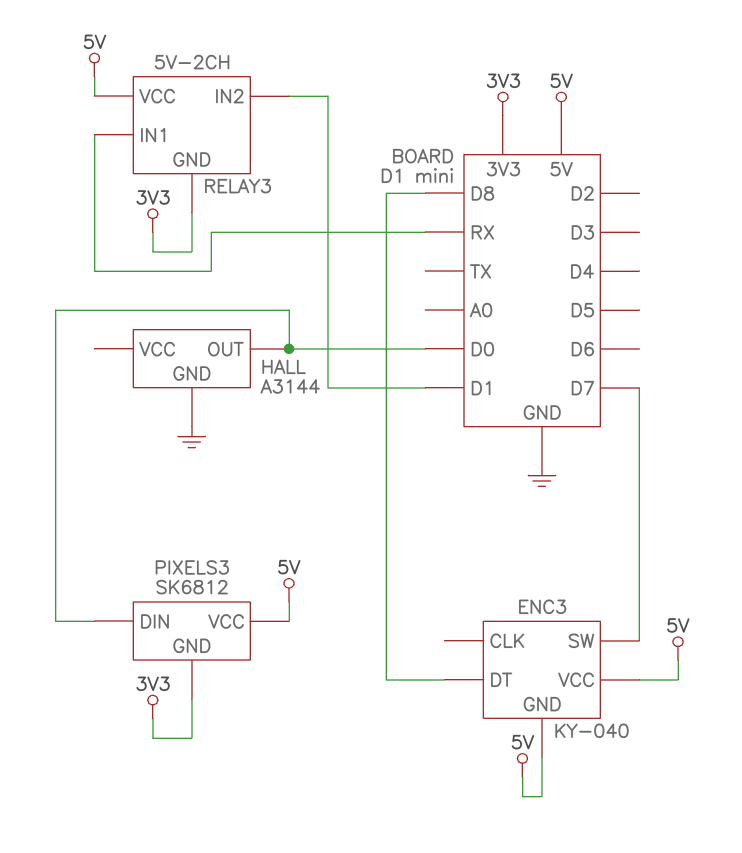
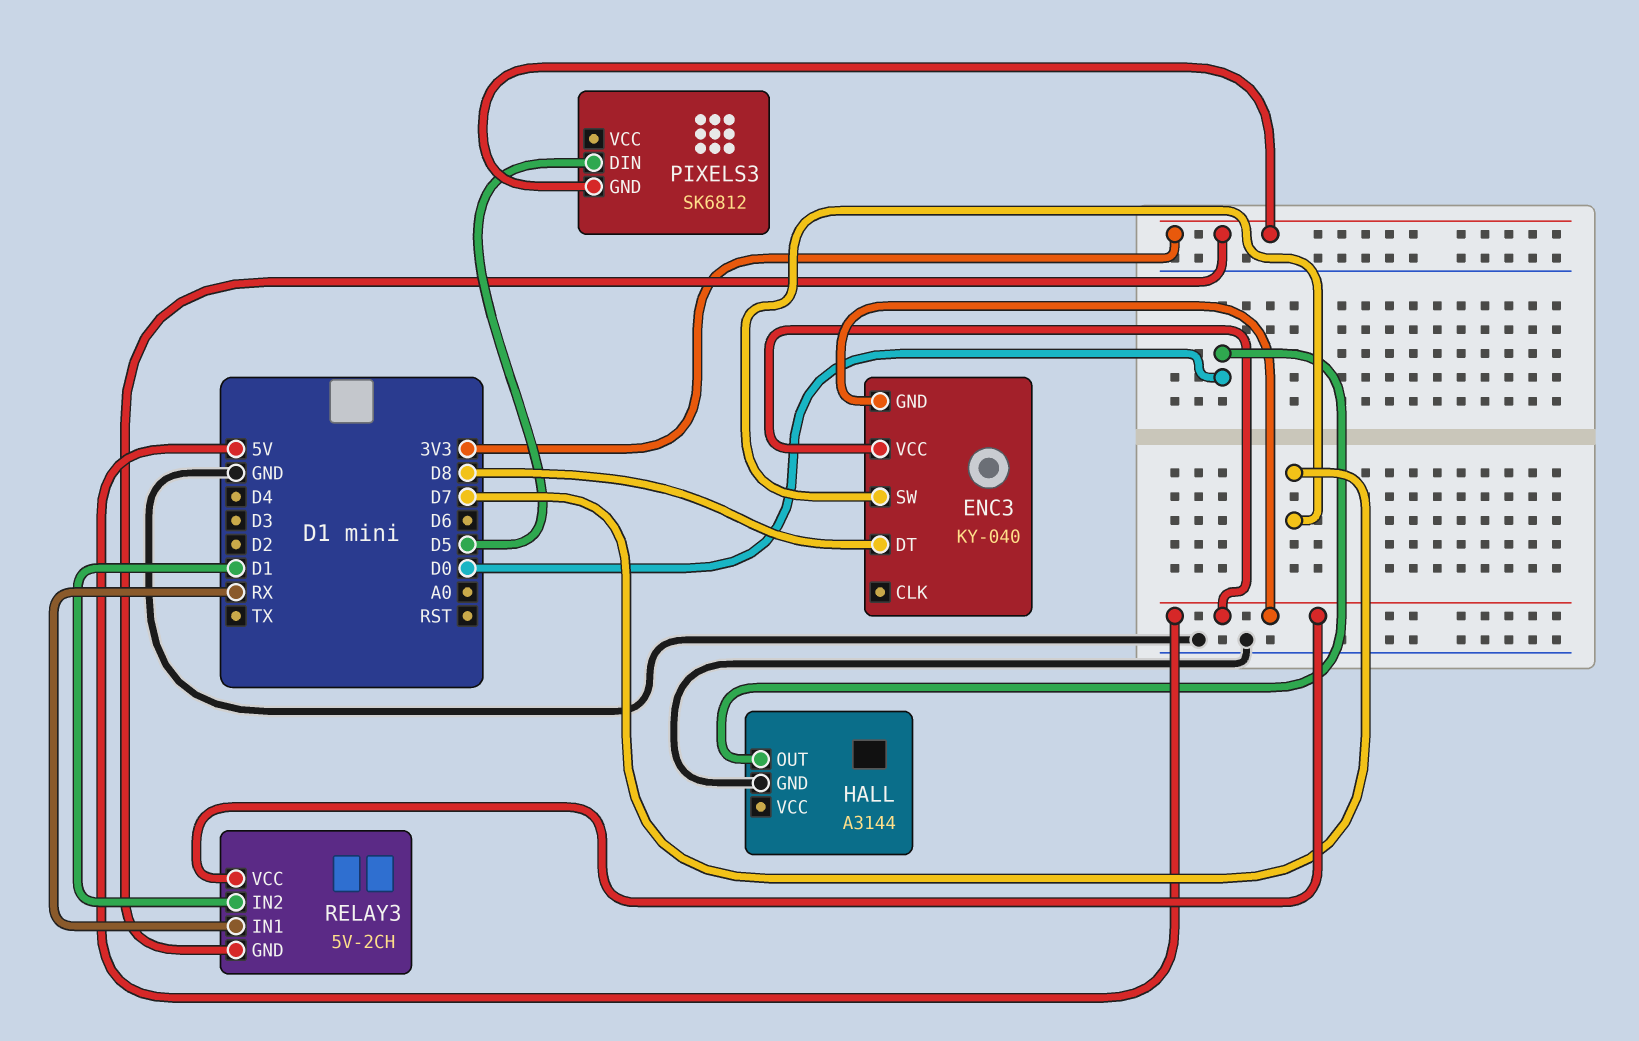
PIXELS3 pin DIN: D0 -> D5
PIXELS3 pin VCC: 5V -> none

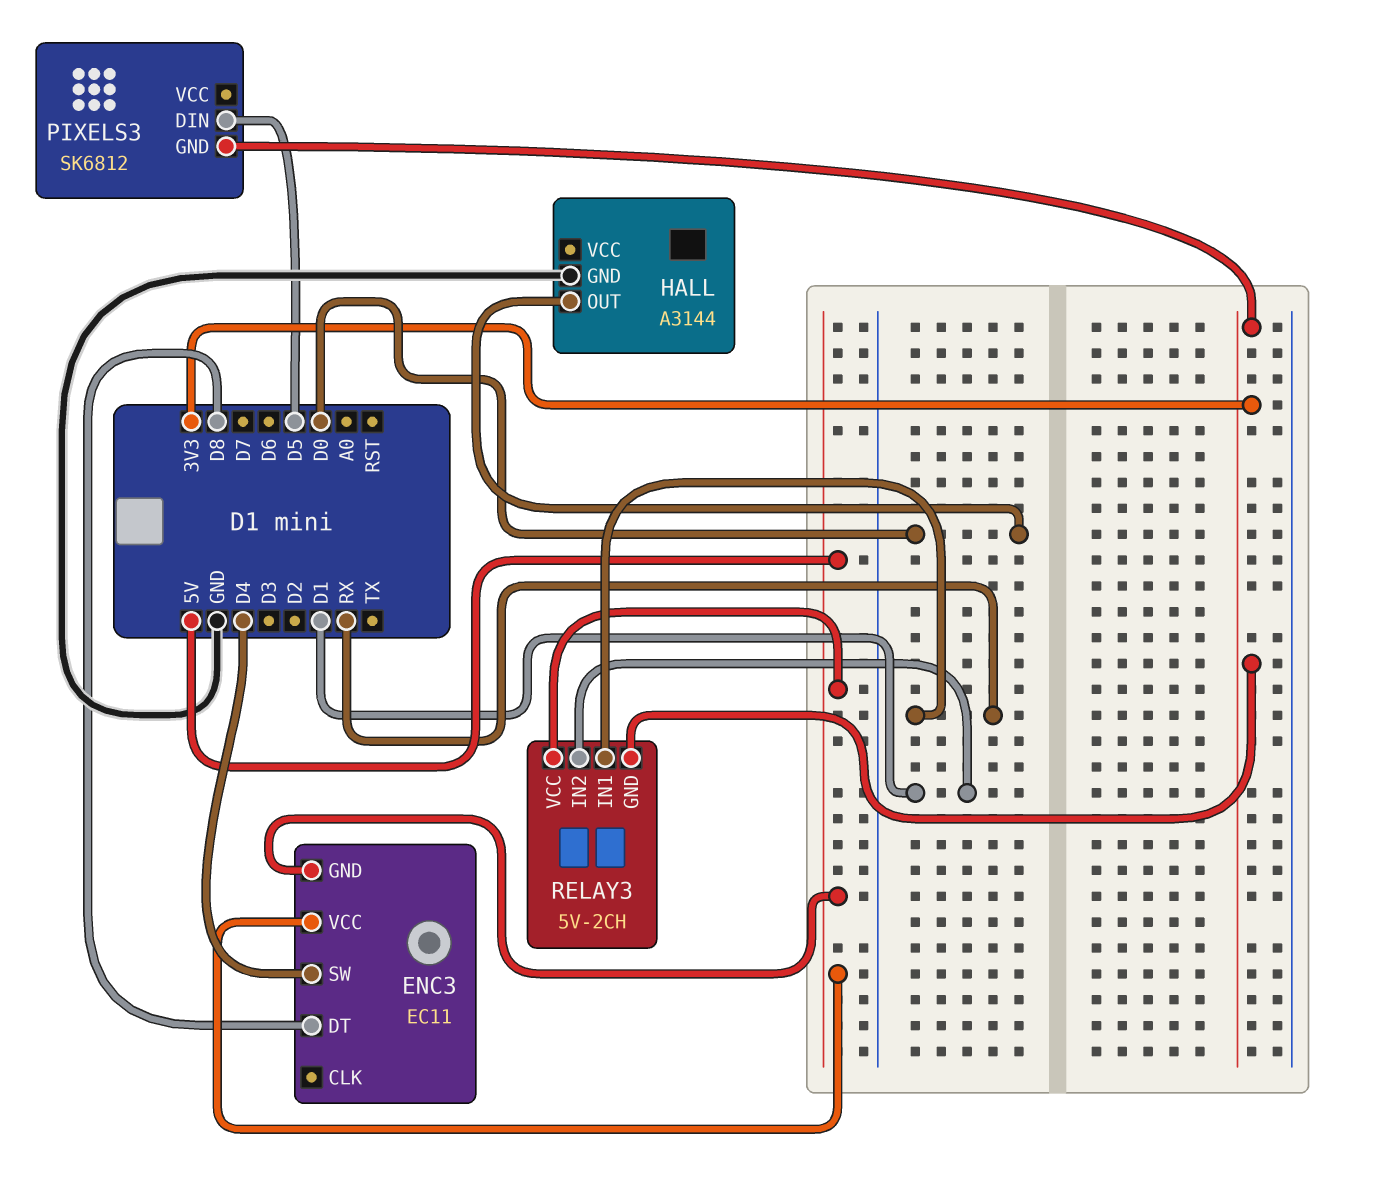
ENC3: KY-040 -> EC11
ENC3 pin SW: D7 -> D4

